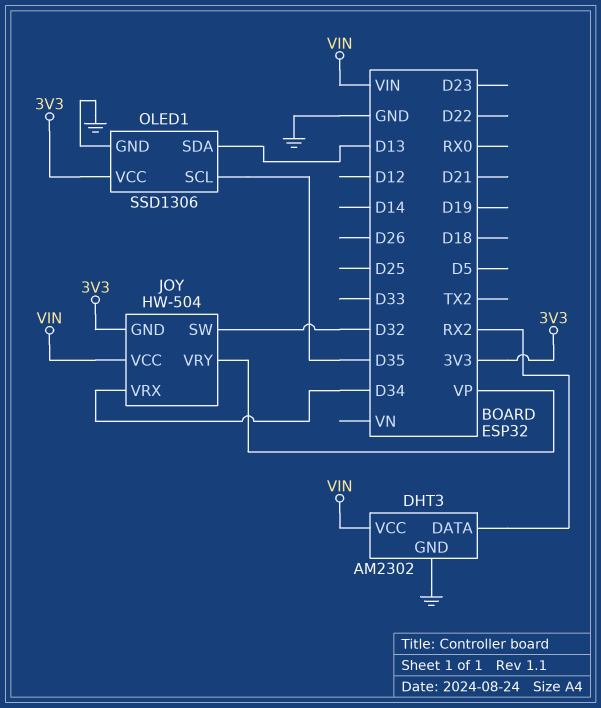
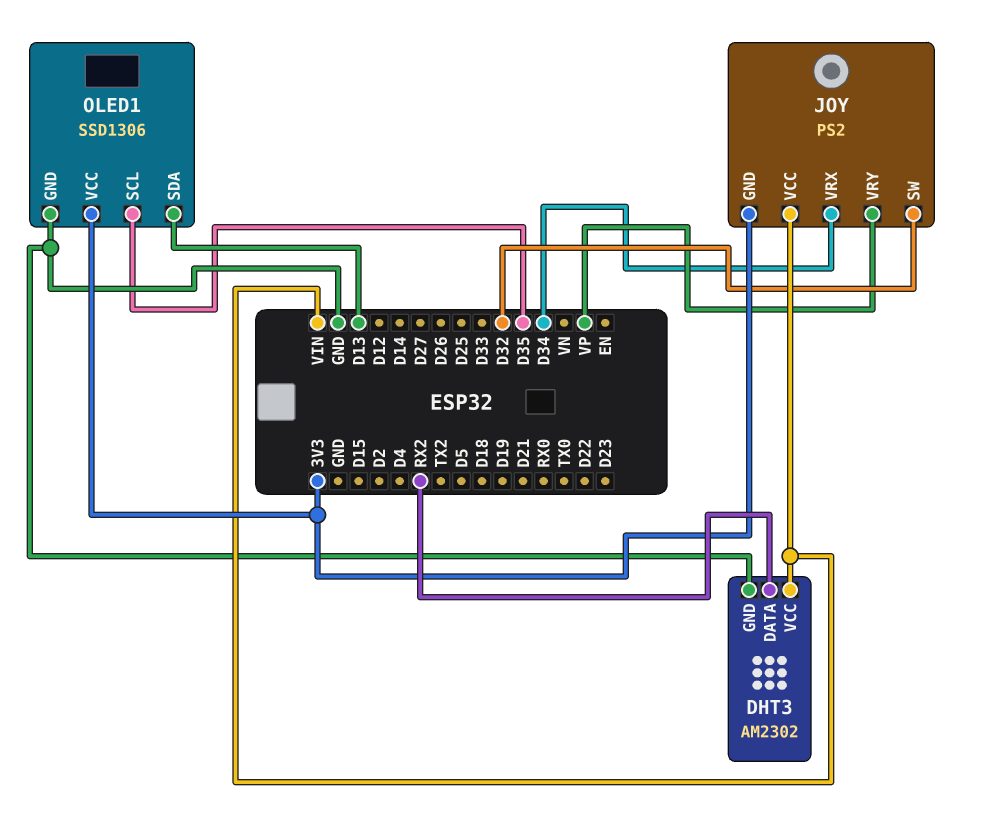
JOY: HW-504 -> PS2

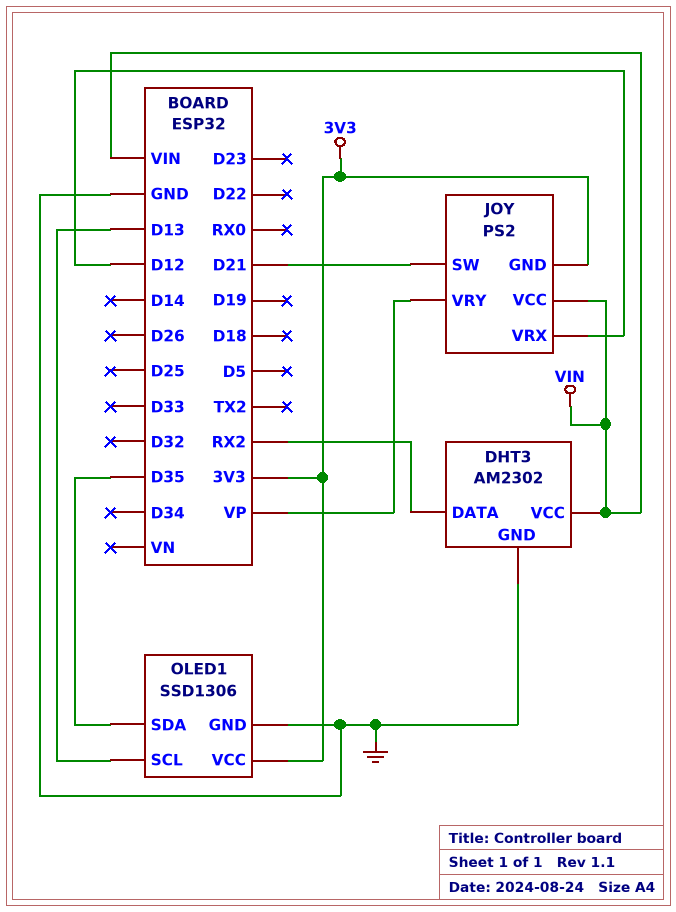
JOY pin SW: D32 -> D21
JOY pin VRX: D34 -> D12
OLED1 pin SCL: D35 -> D13
OLED1 pin SDA: D13 -> D35

